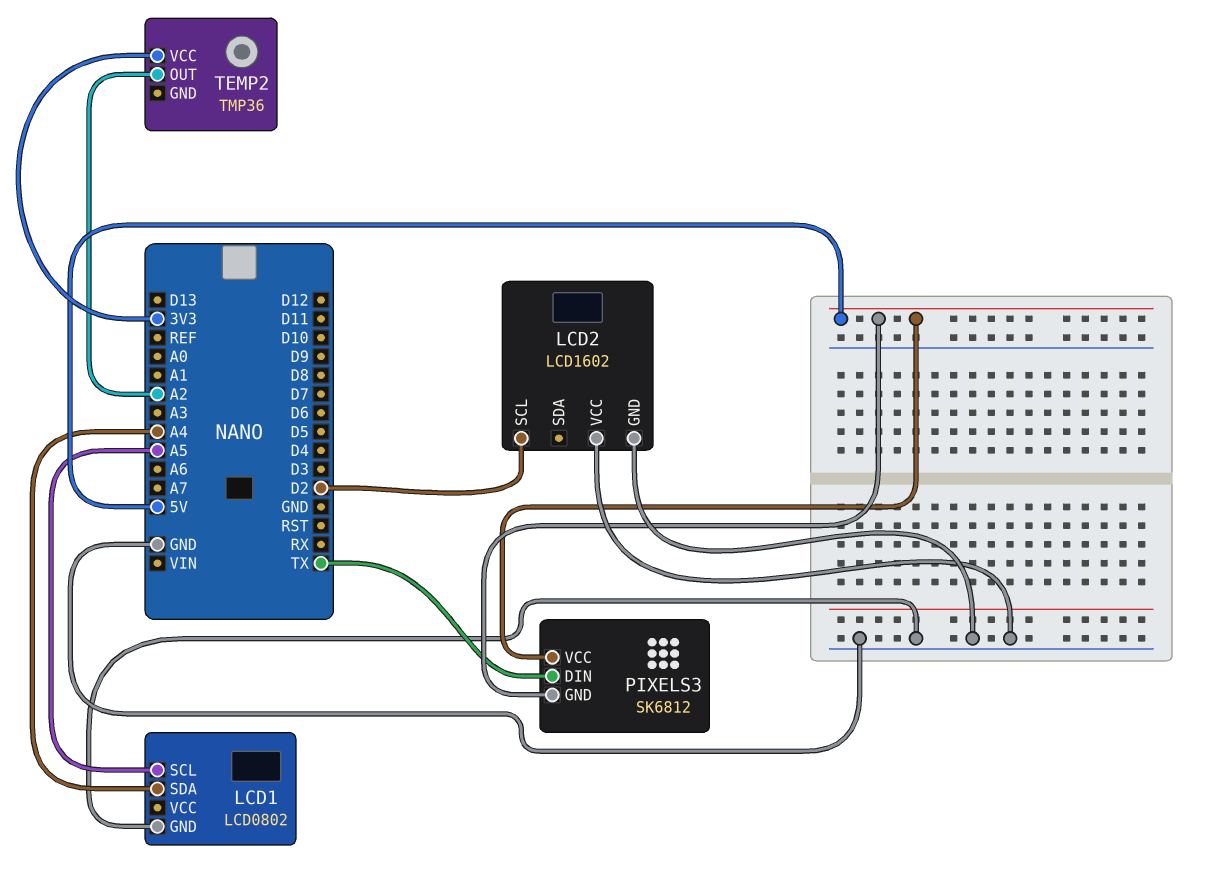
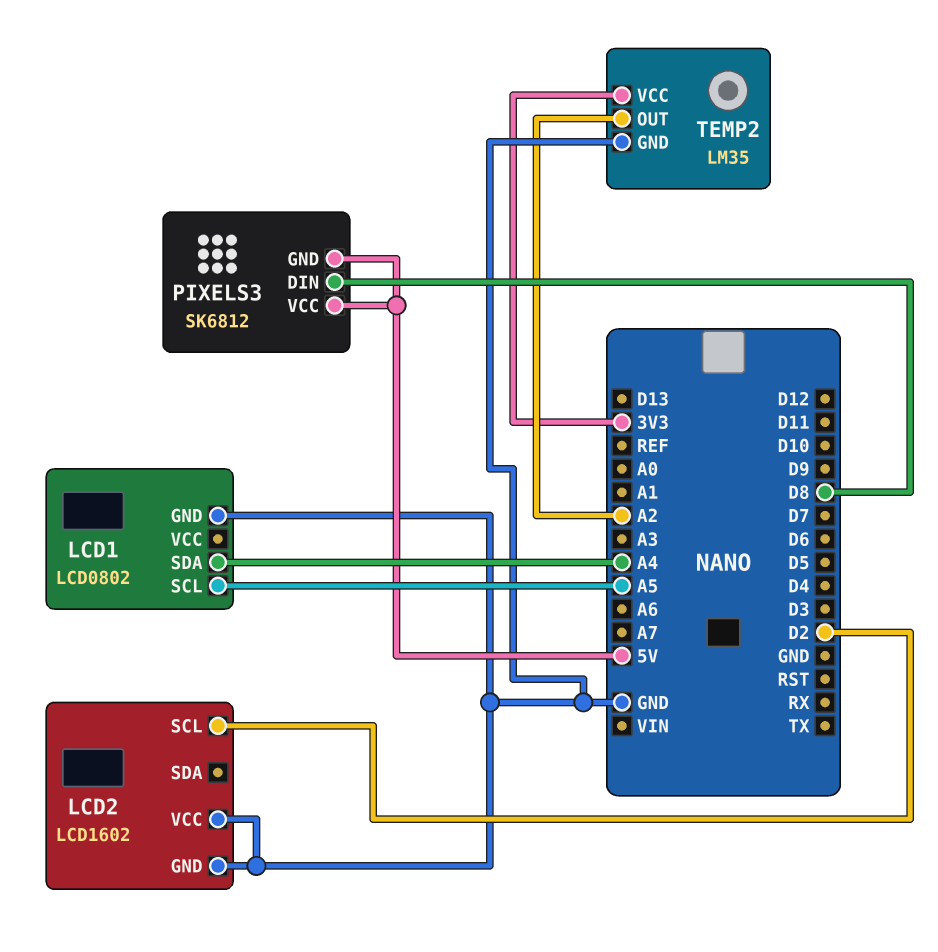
PIXELS3 pin DIN: TX -> D8
TEMP2: TMP36 -> LM35
TEMP2 pin GND: none -> GND

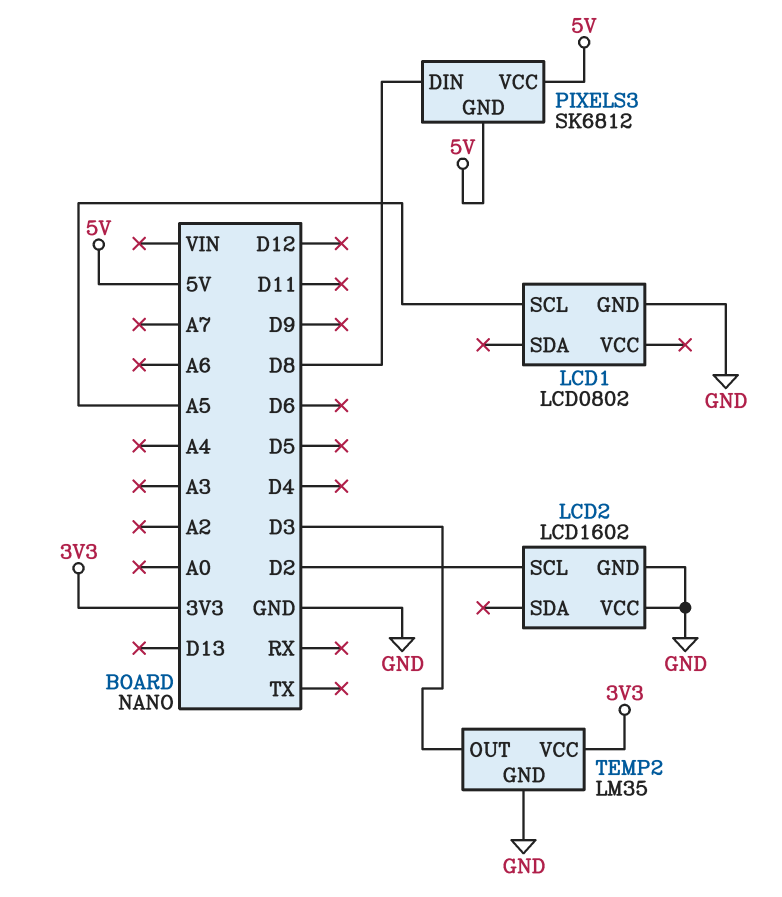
LCD1 pin SDA: A4 -> none
TEMP2 pin OUT: A2 -> D3

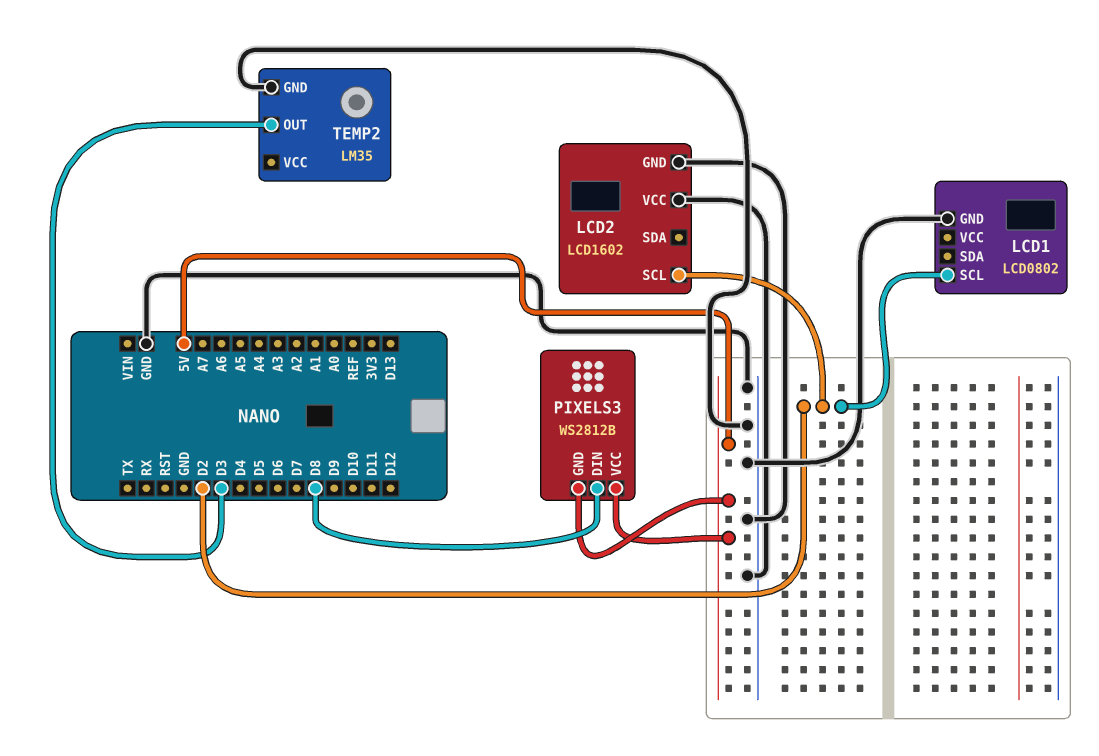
LCD1 pin SCL: A5 -> D2
PIXELS3: SK6812 -> WS2812B
TEMP2 pin VCC: 3V3 -> none

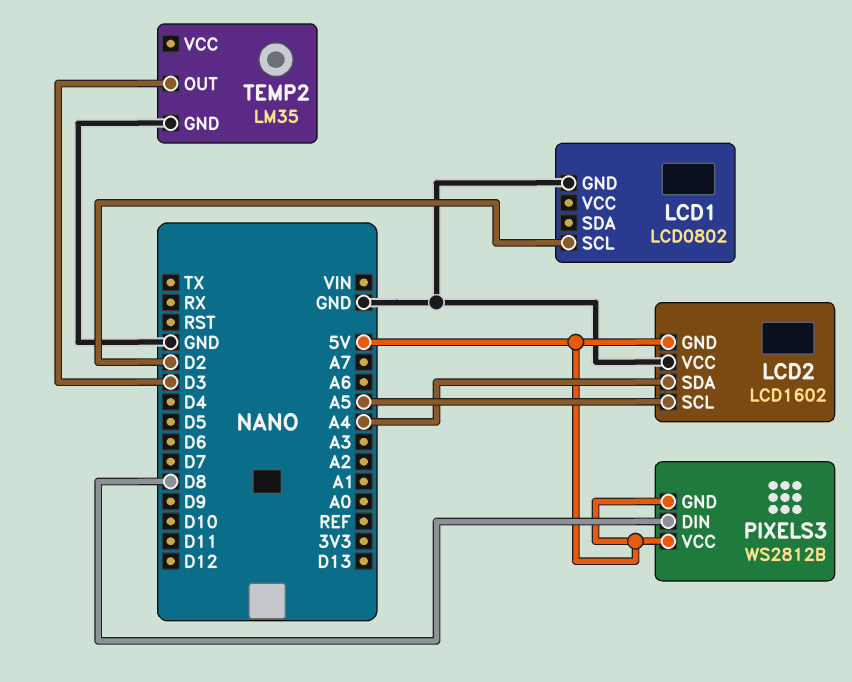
LCD2 pin GND: GND -> 5V
LCD2 pin SCL: D2 -> A5
LCD2 pin SDA: none -> A4

